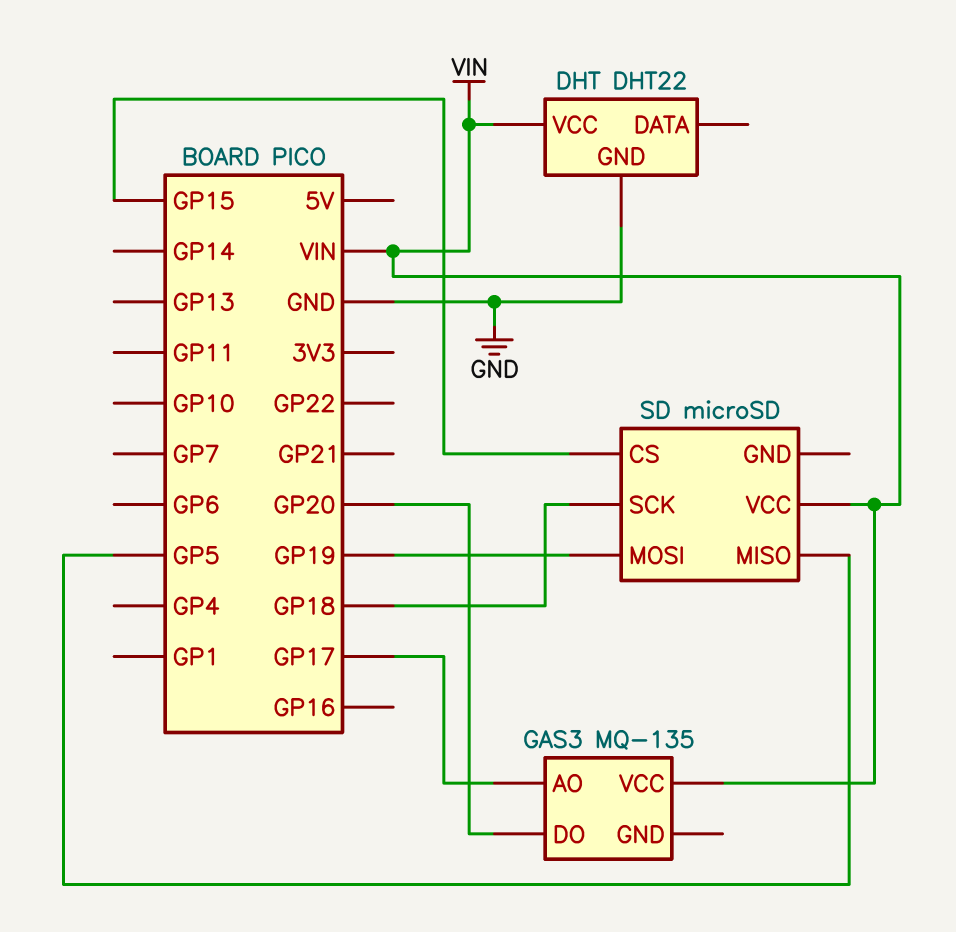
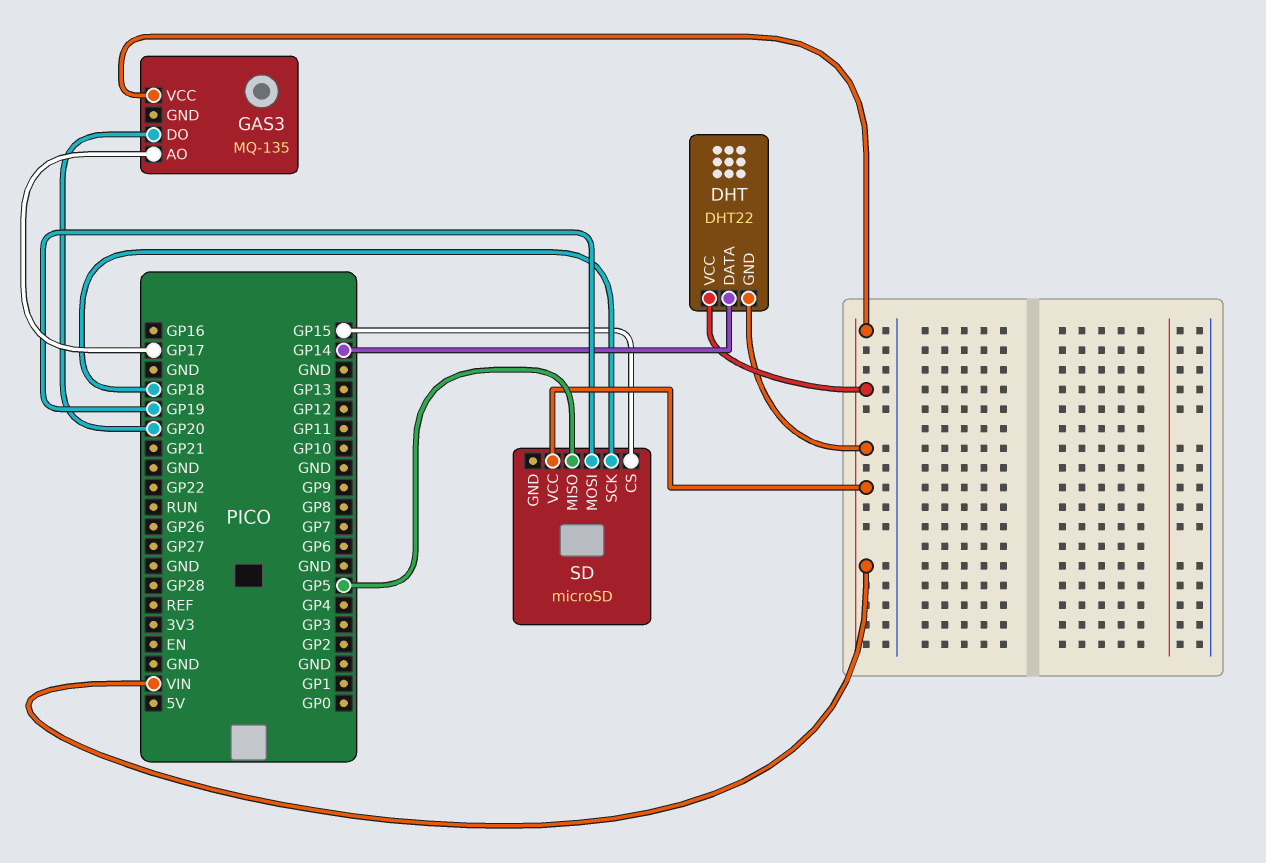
DHT pin DATA: none -> GP14
DHT pin GND: GND -> VIN

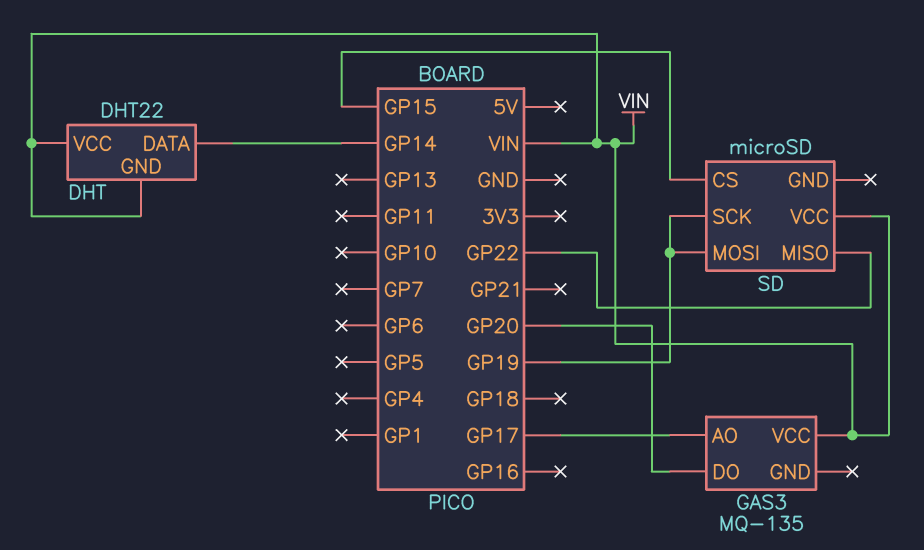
SD pin MISO: GP5 -> GP22
SD pin SCK: GP18 -> GP19

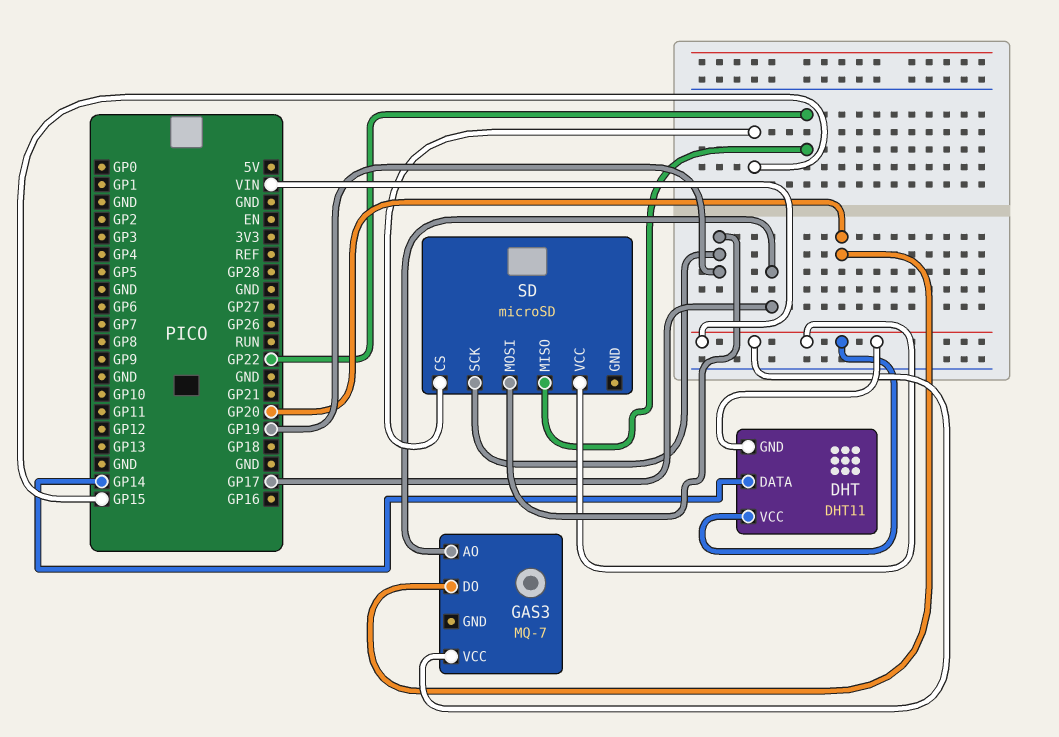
DHT: DHT22 -> DHT11
GAS3: MQ-135 -> MQ-7

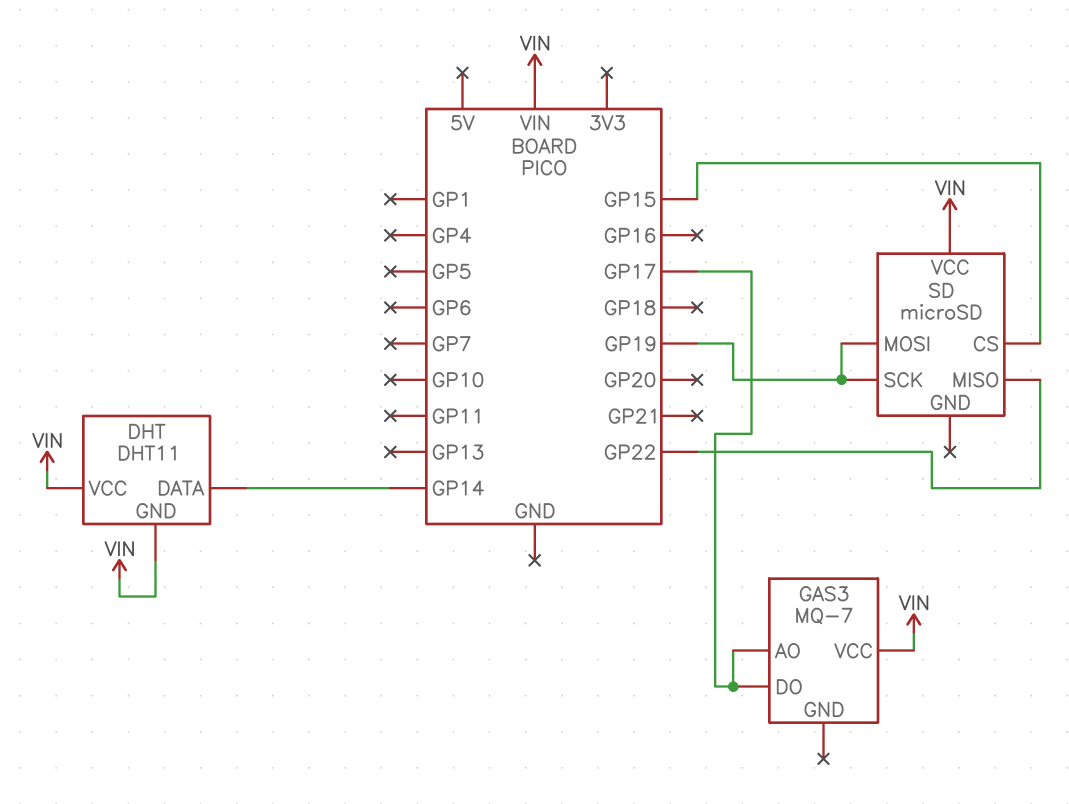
GAS3 pin DO: GP20 -> GP17

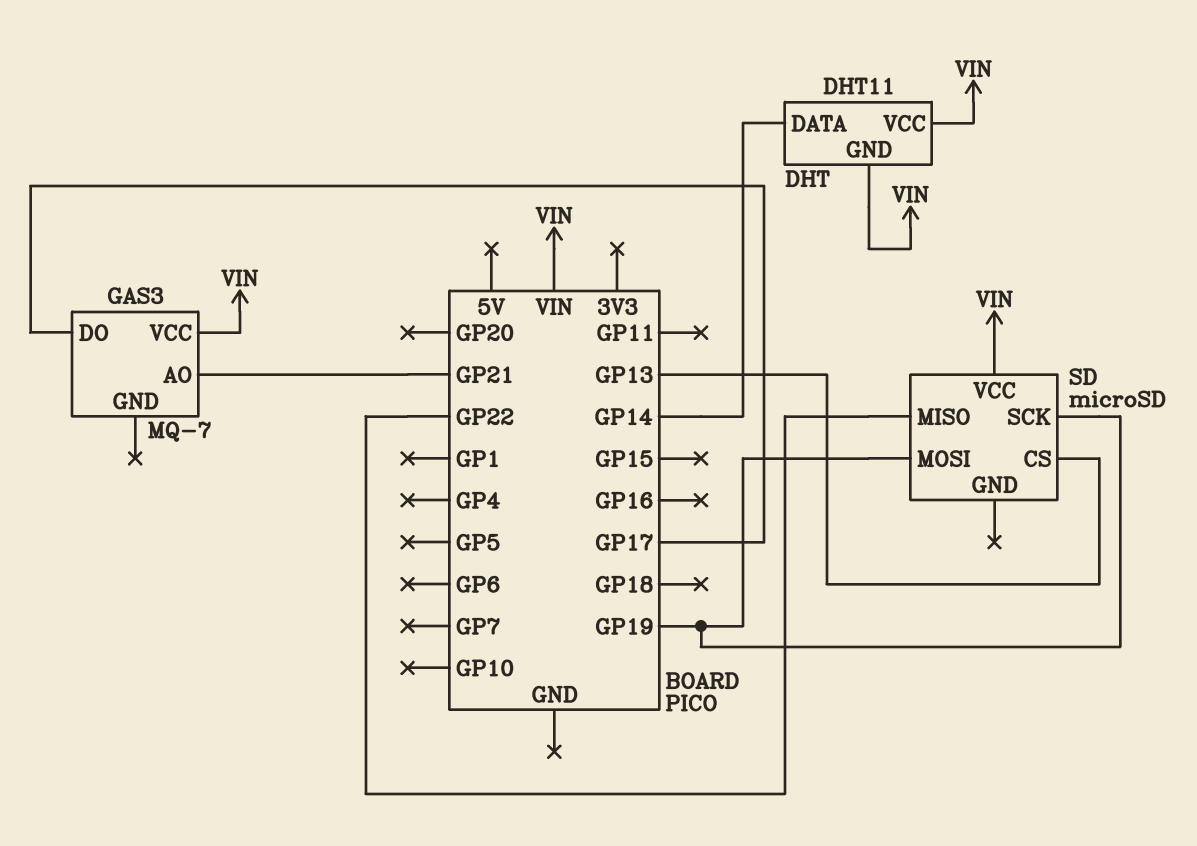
GAS3 pin AO: GP17 -> GP21
SD pin CS: GP15 -> GP13

